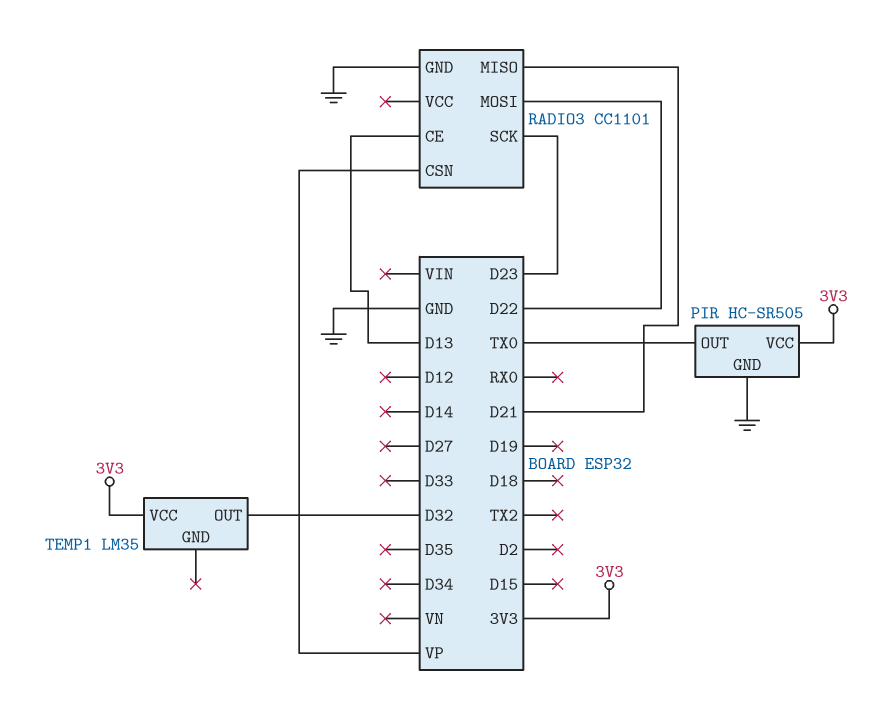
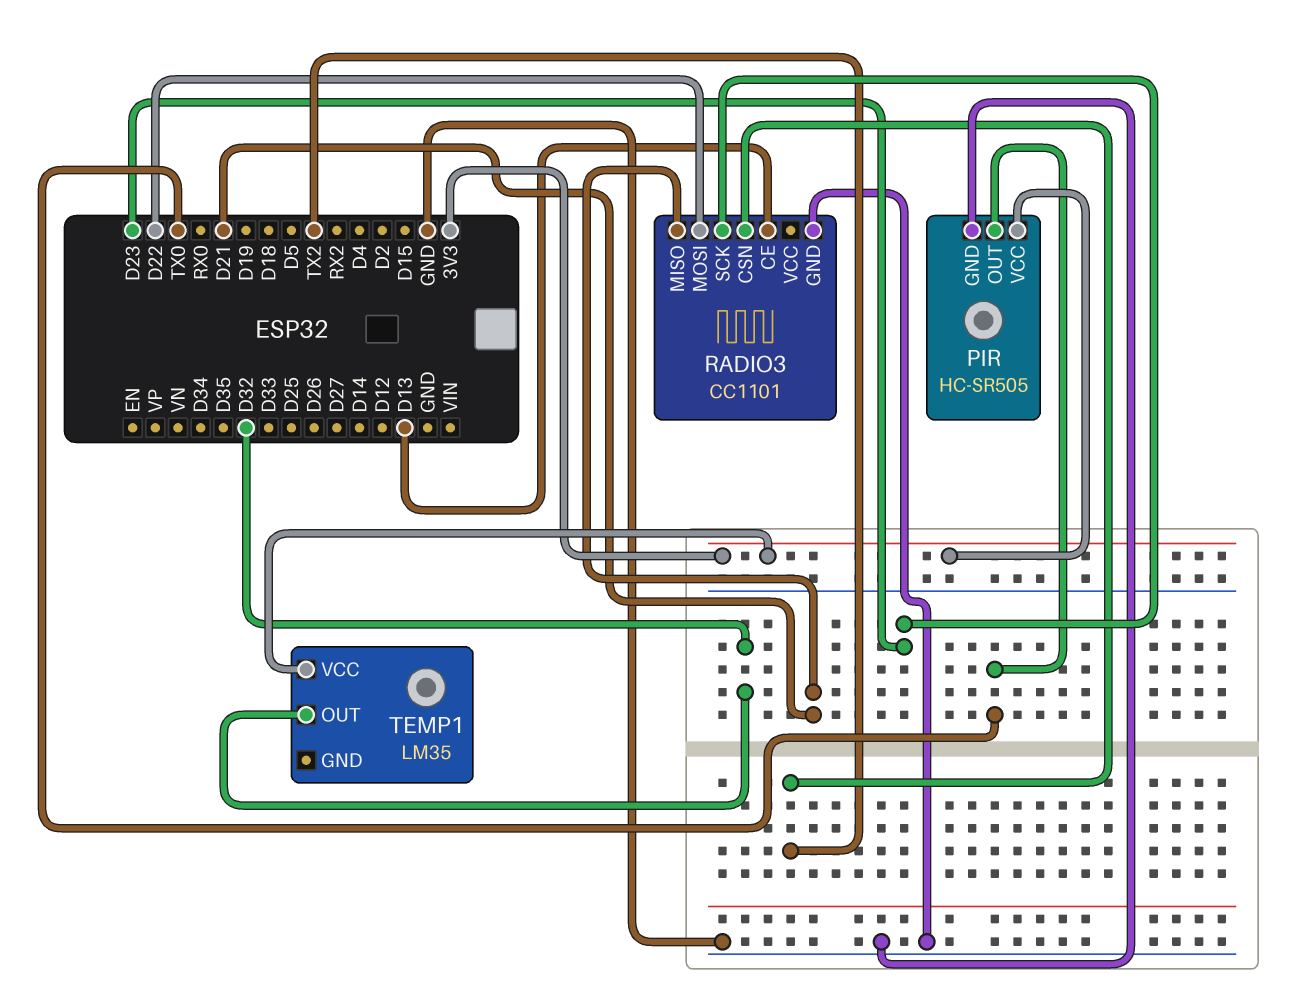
RADIO3 pin CSN: VP -> TX2

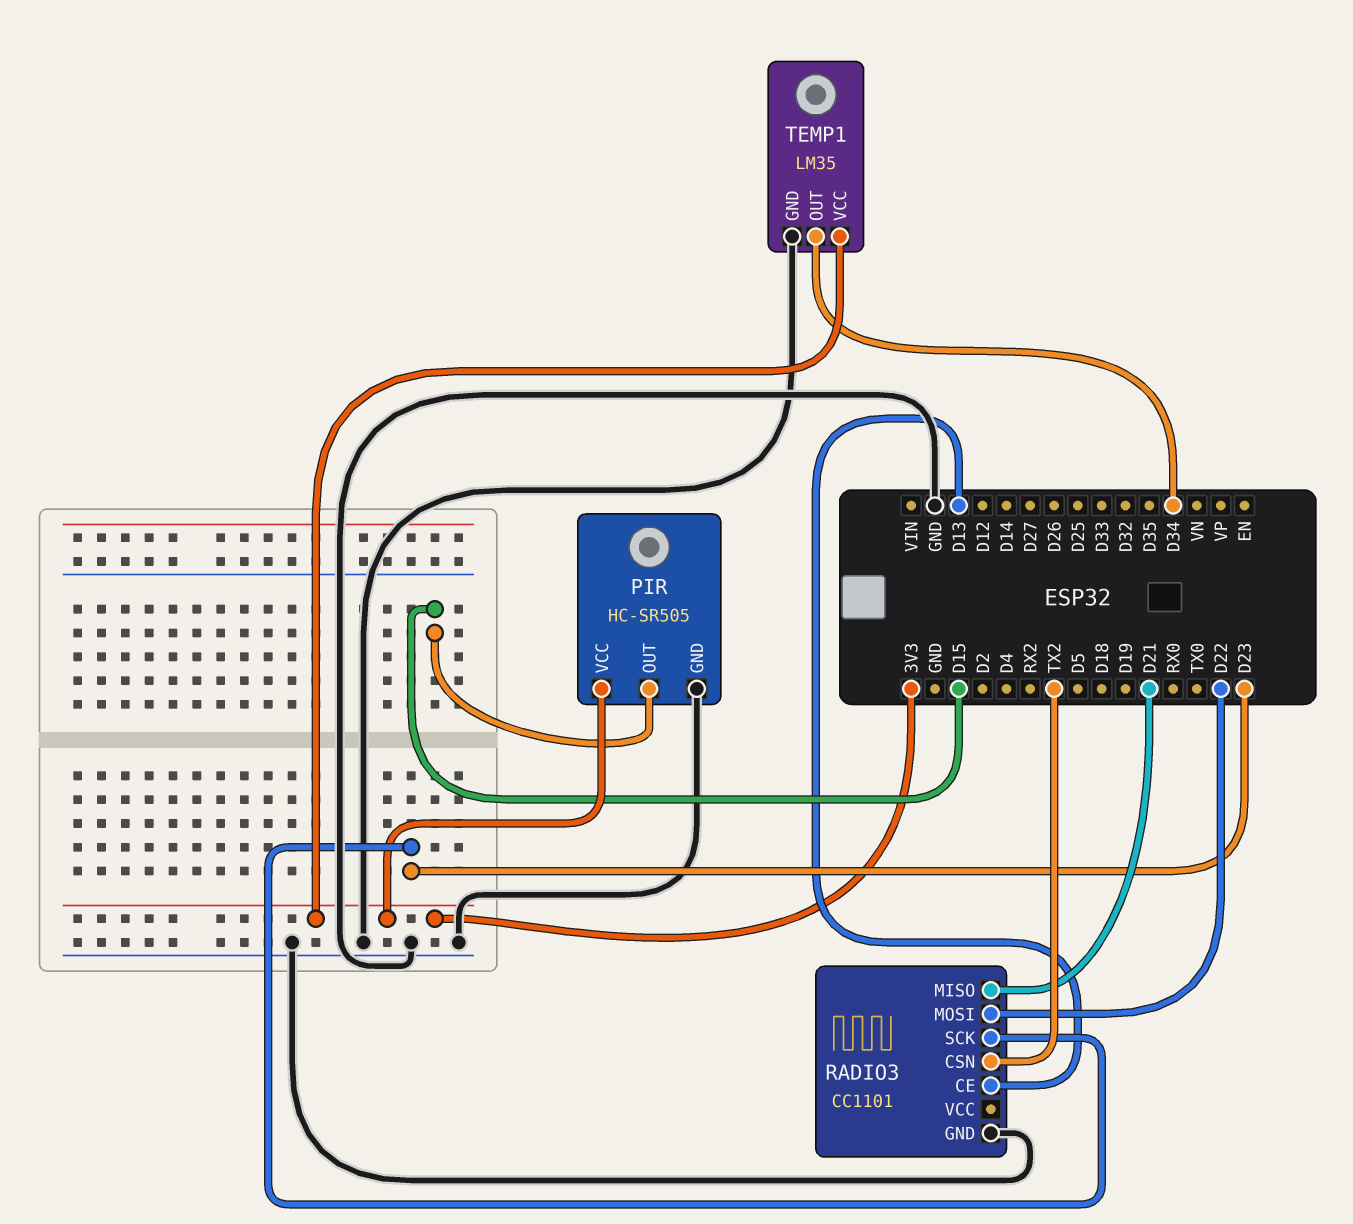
PIR pin OUT: TX0 -> D15
TEMP1 pin GND: none -> GND
TEMP1 pin OUT: D32 -> D34

